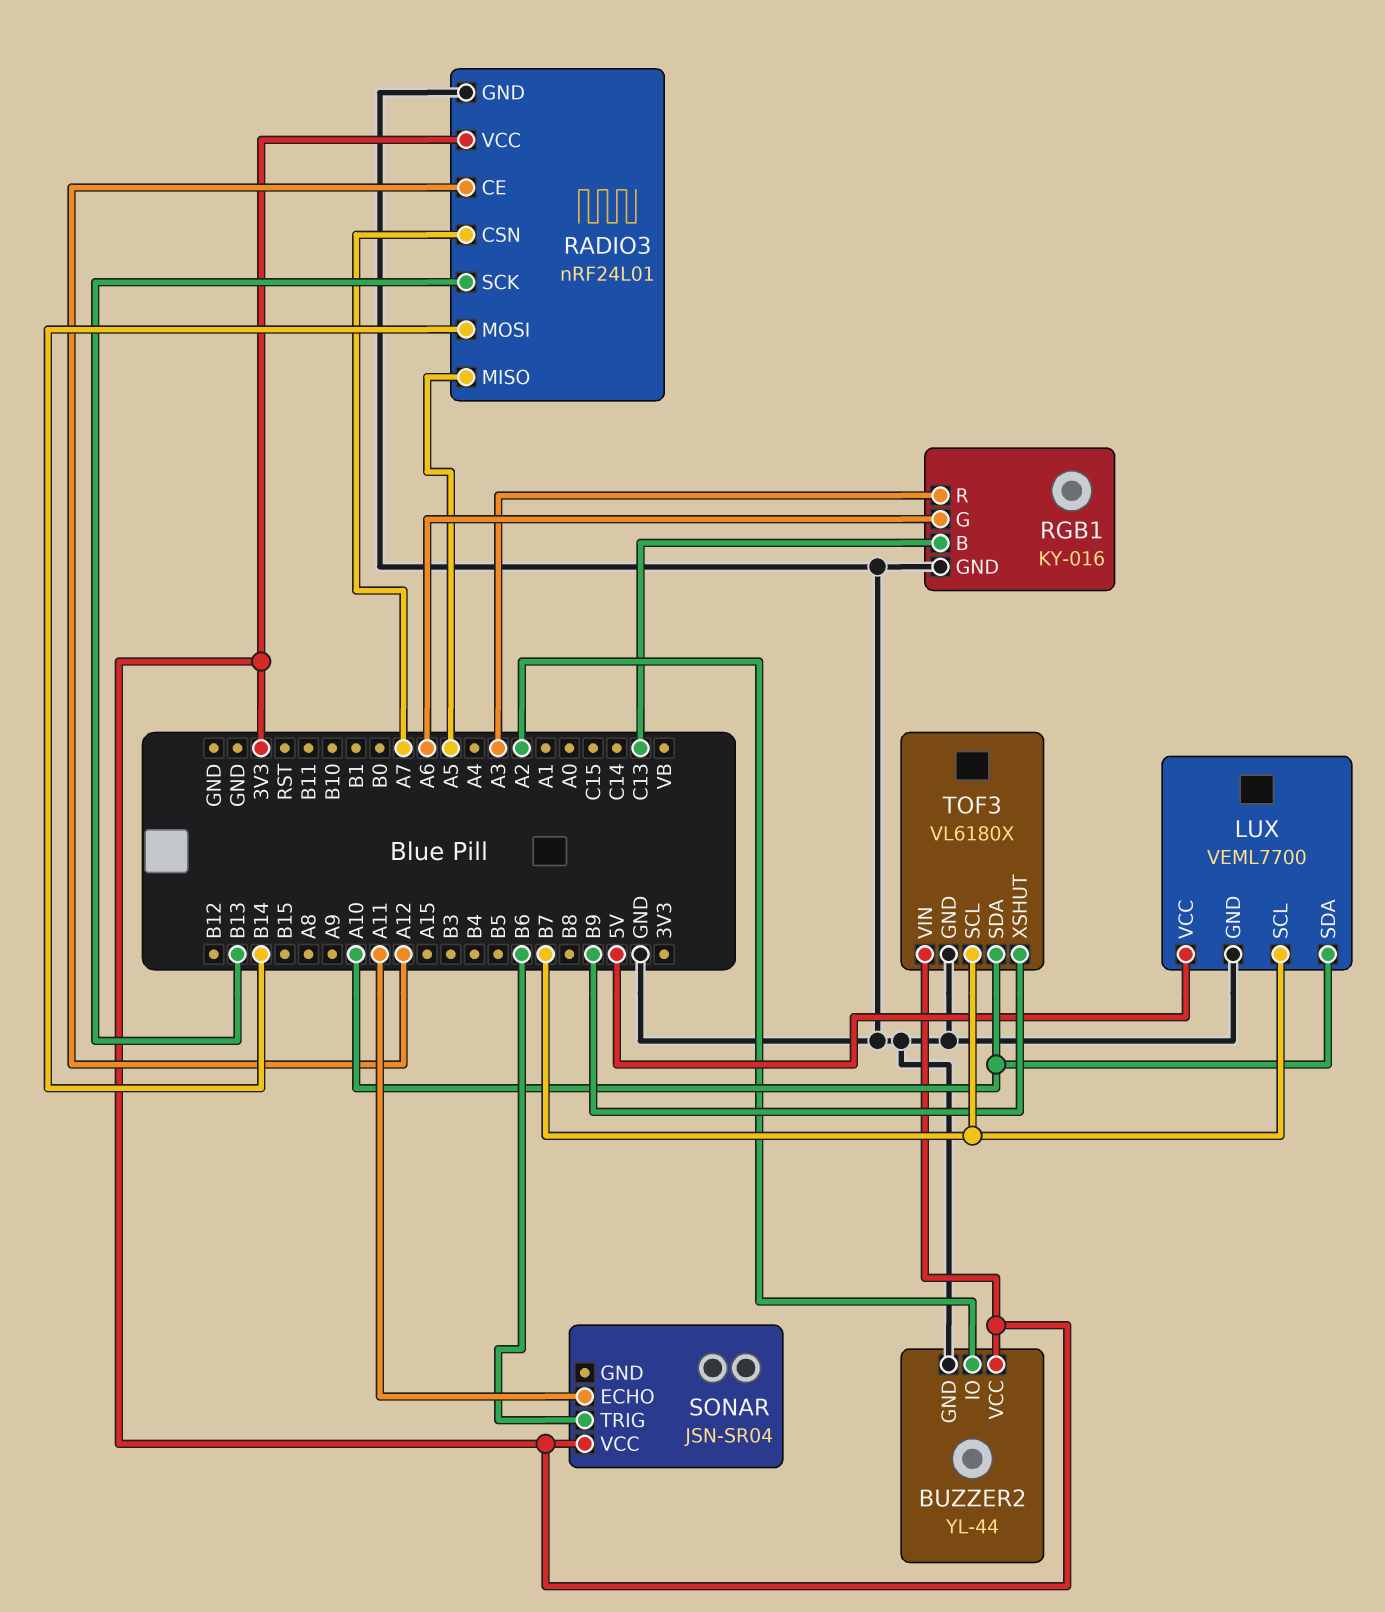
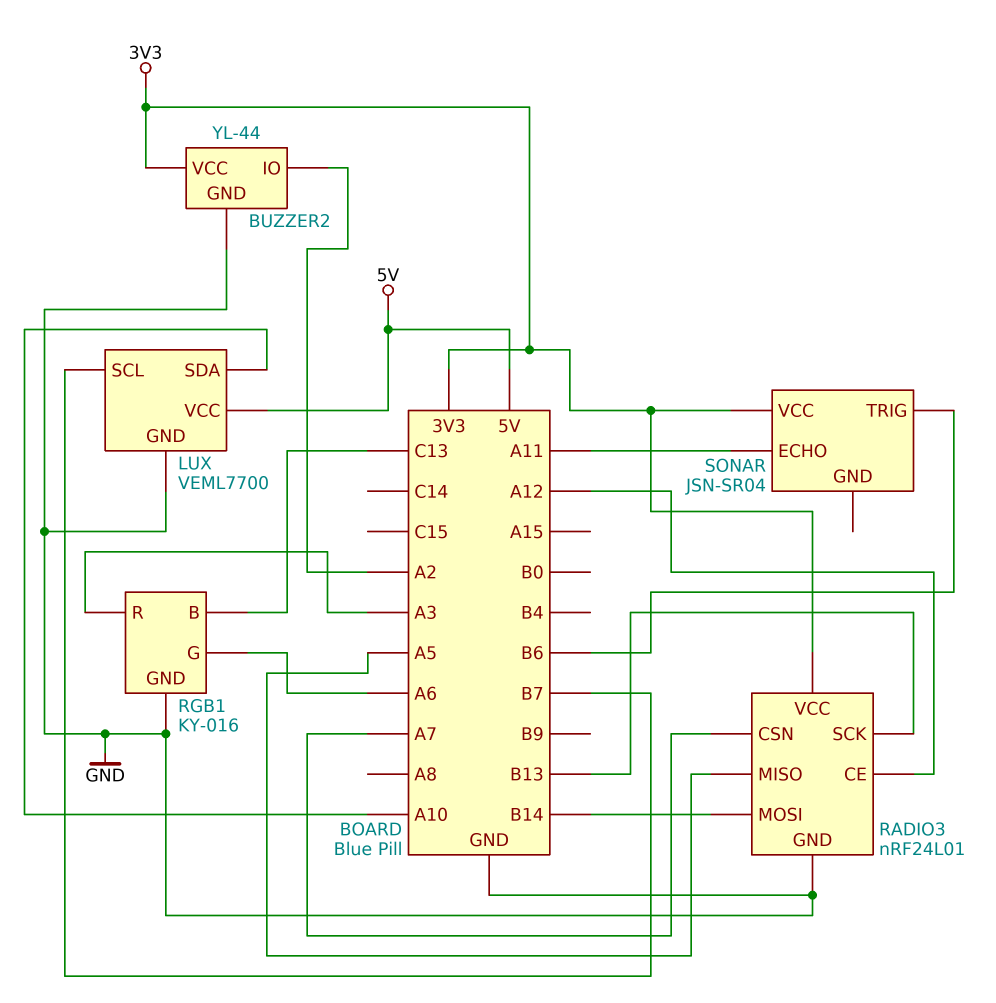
TOF3: VL6180X -> none
TOF3 pin GND: GND -> none
TOF3 pin SCL: B7 -> none
TOF3 pin SDA: A10 -> none
TOF3 pin VIN: 3V3 -> none
TOF3 pin XSHUT: B9 -> none

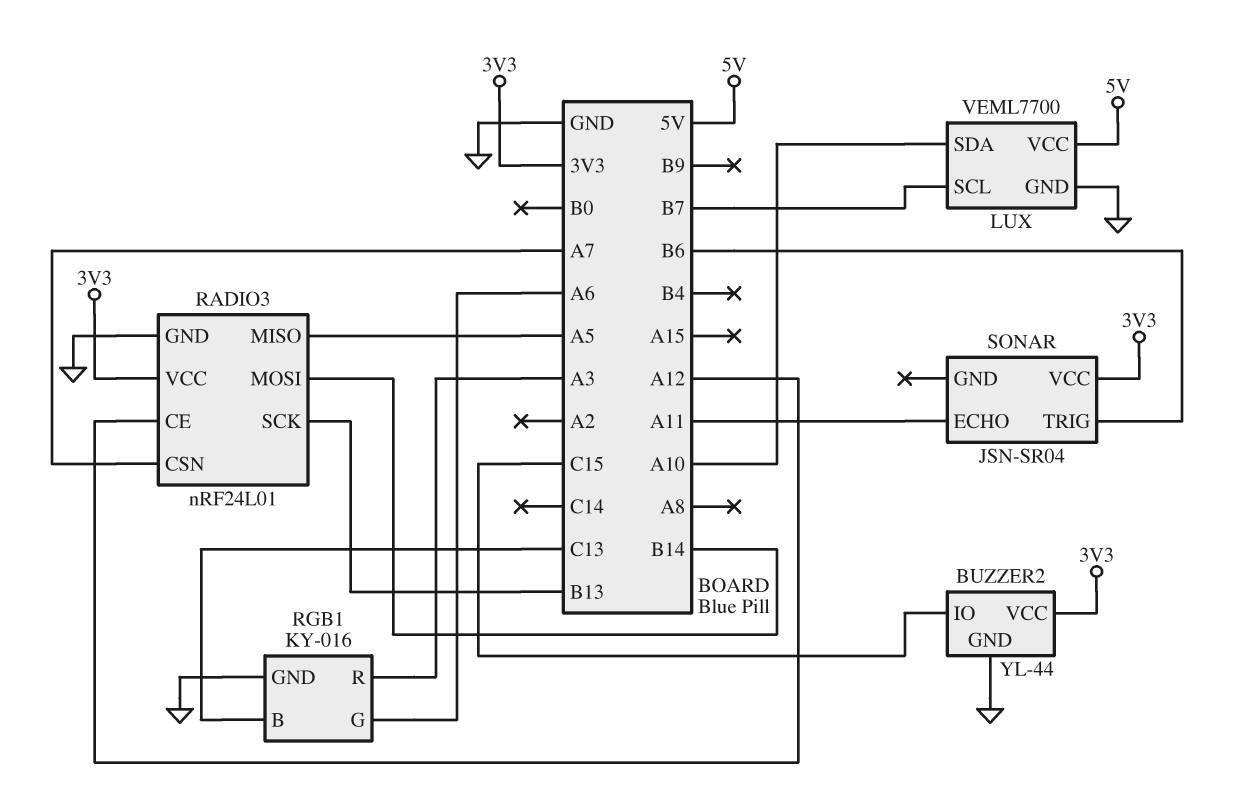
BUZZER2 pin IO: A2 -> C15

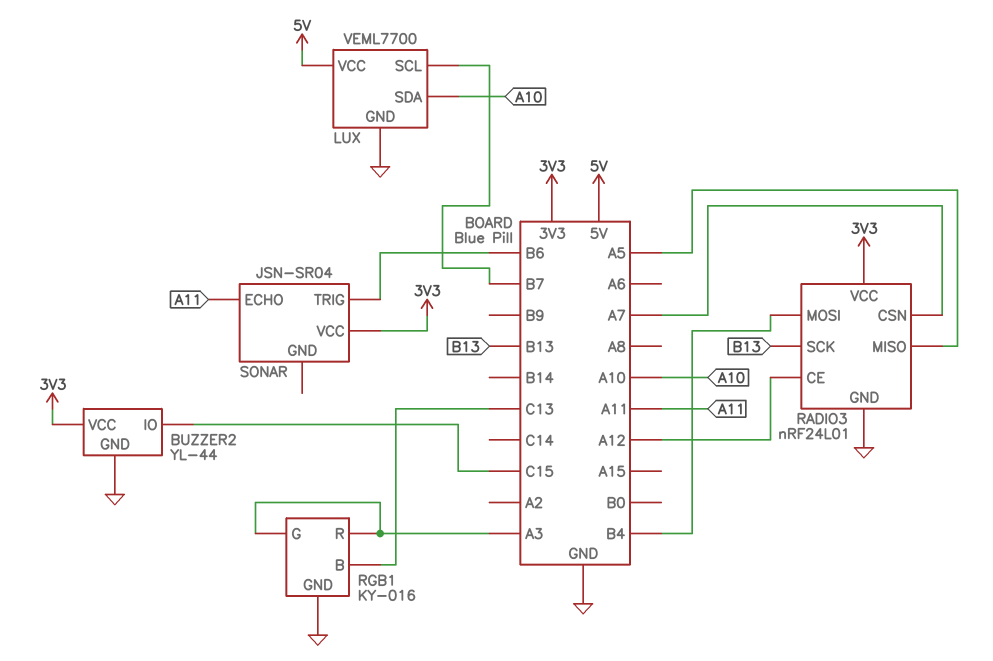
RADIO3 pin MOSI: B14 -> B4
RGB1 pin G: A6 -> A3

